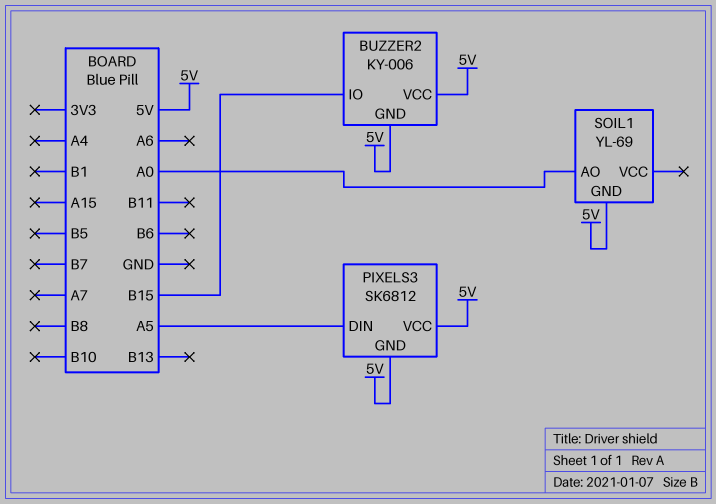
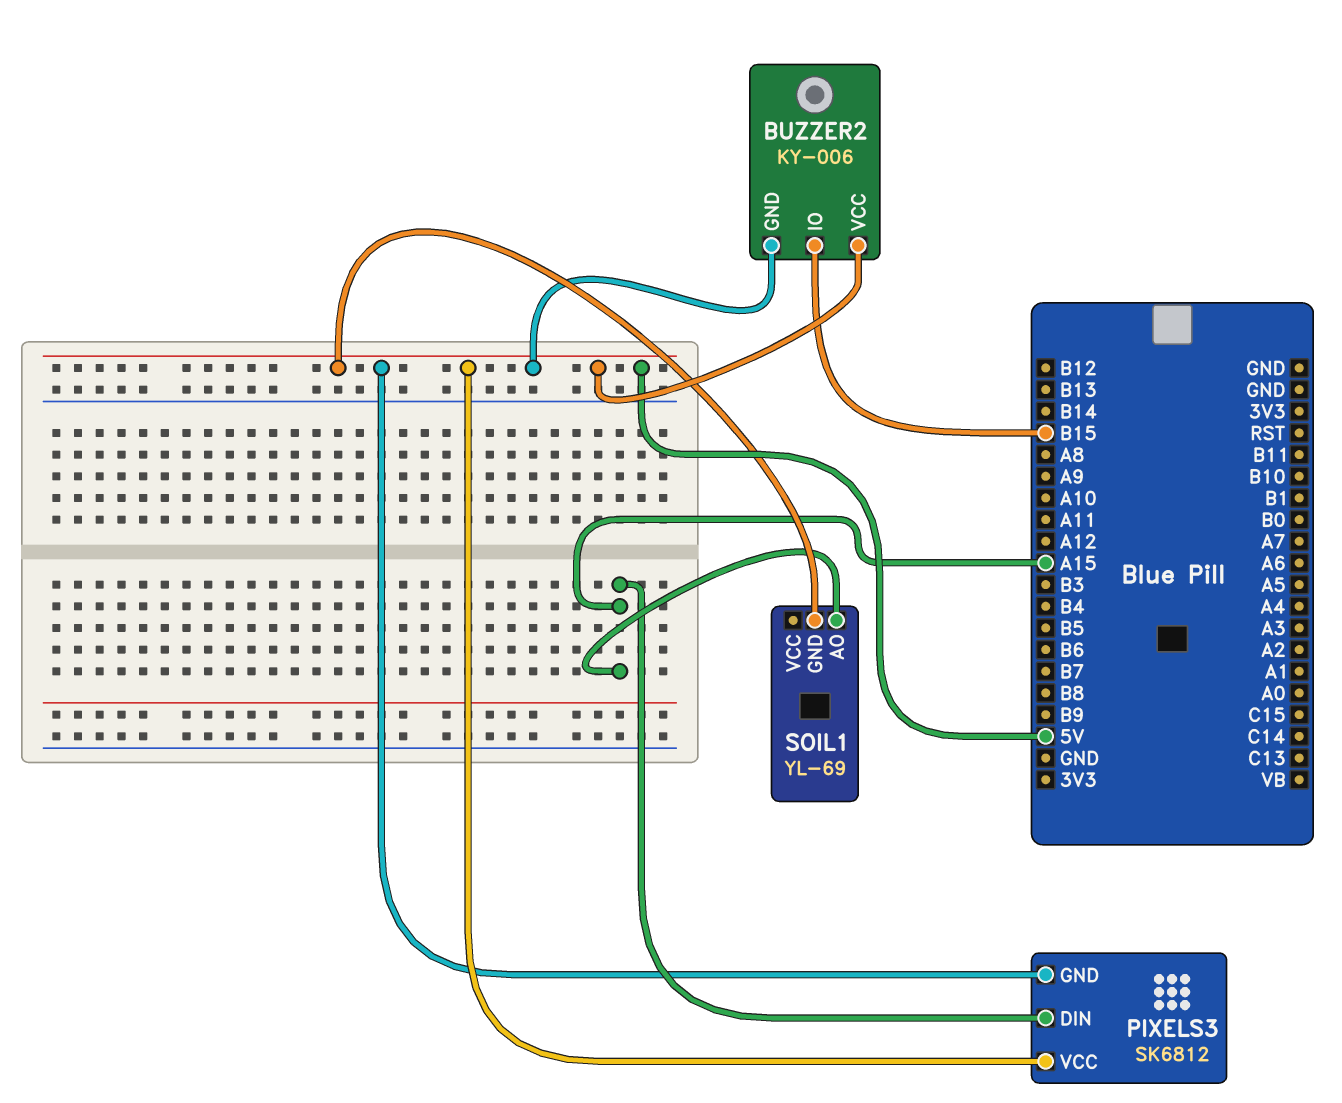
PIXELS3 pin DIN: A5 -> A15
SOIL1 pin AO: A0 -> A15

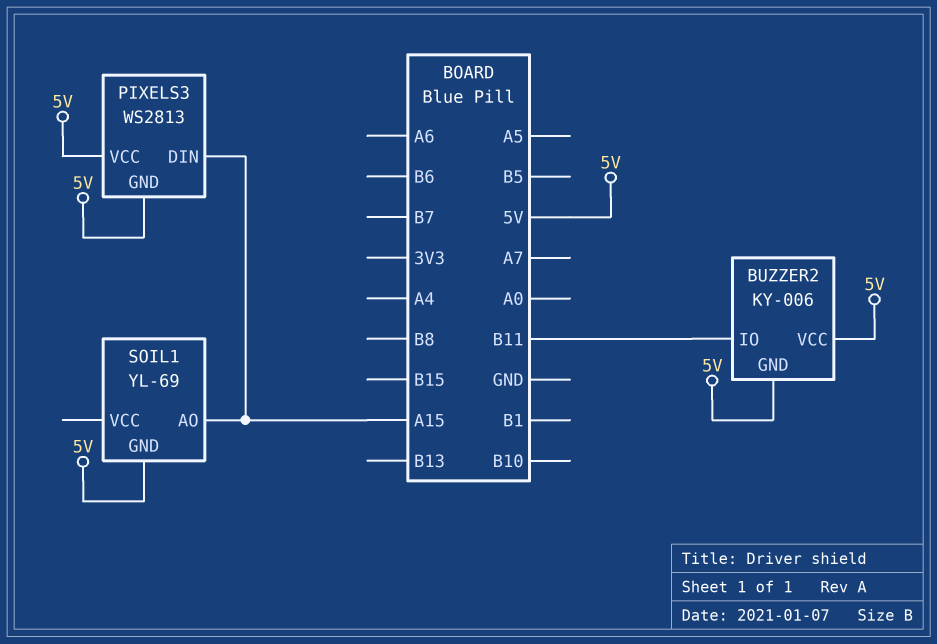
BUZZER2 pin IO: B15 -> B11
PIXELS3: SK6812 -> WS2813

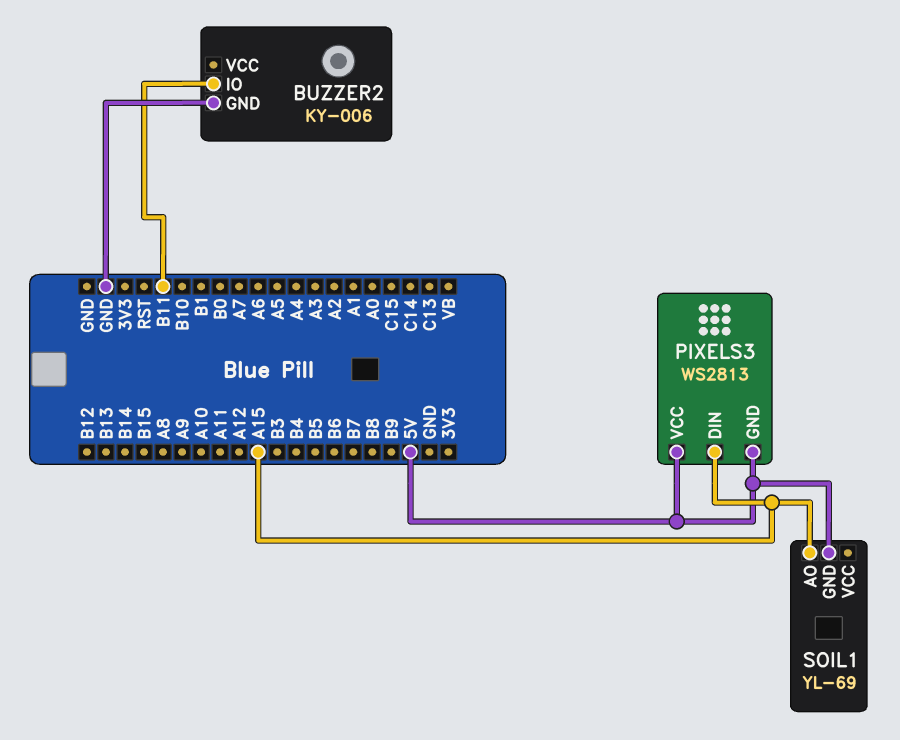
BUZZER2 pin GND: 5V -> GND
BUZZER2 pin VCC: 5V -> none

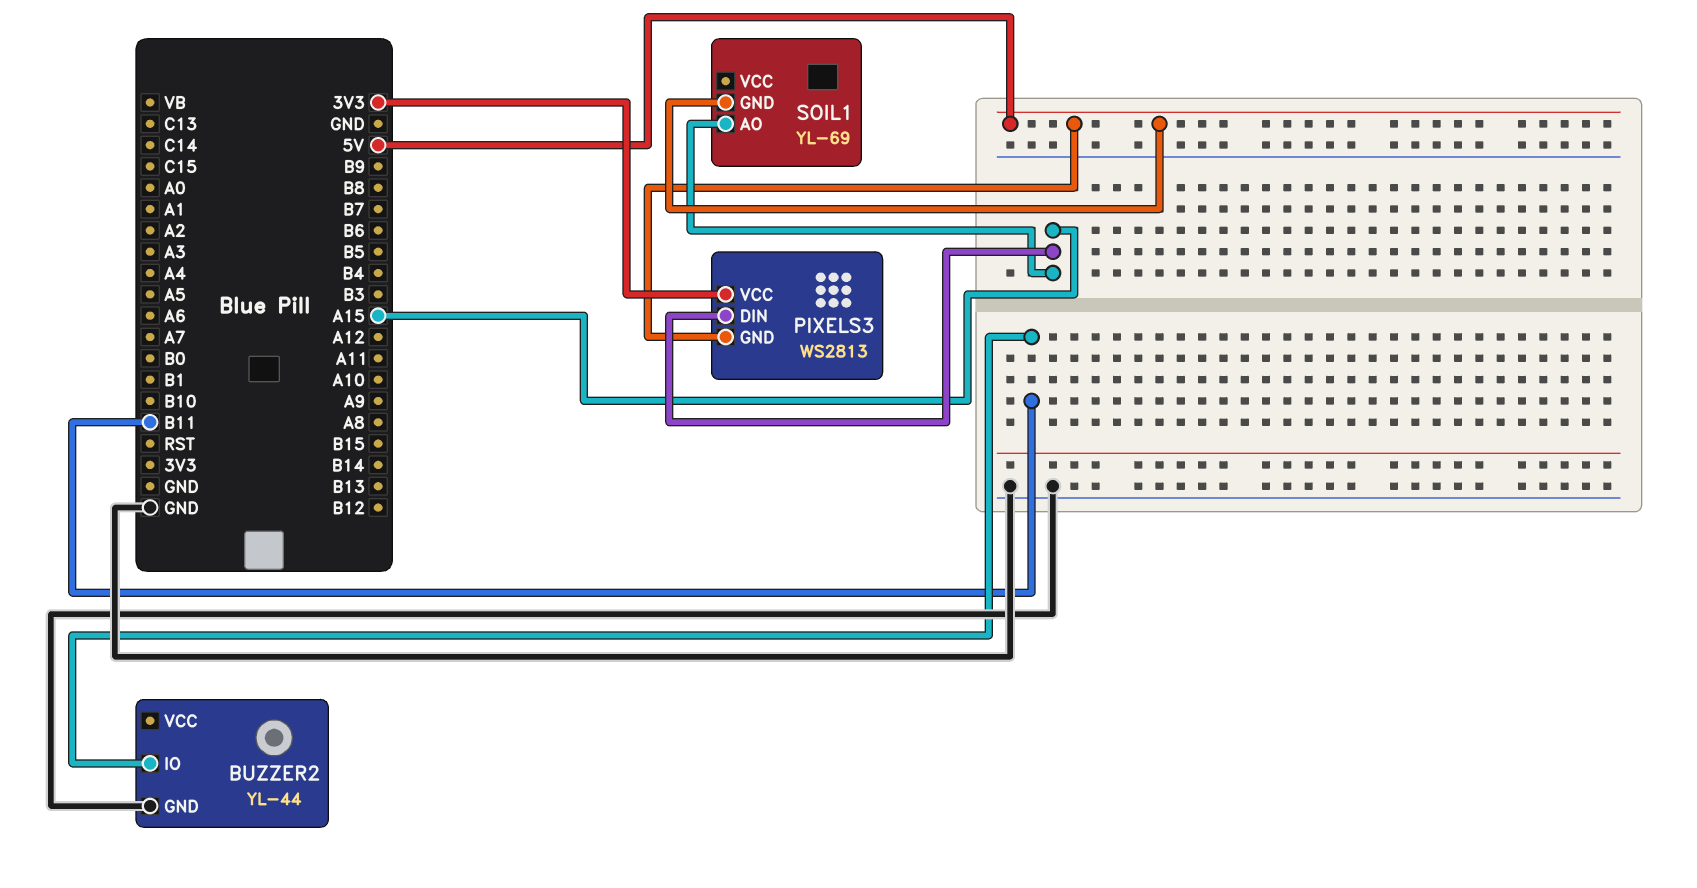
BUZZER2: KY-006 -> YL-44
PIXELS3 pin VCC: 5V -> 3V3

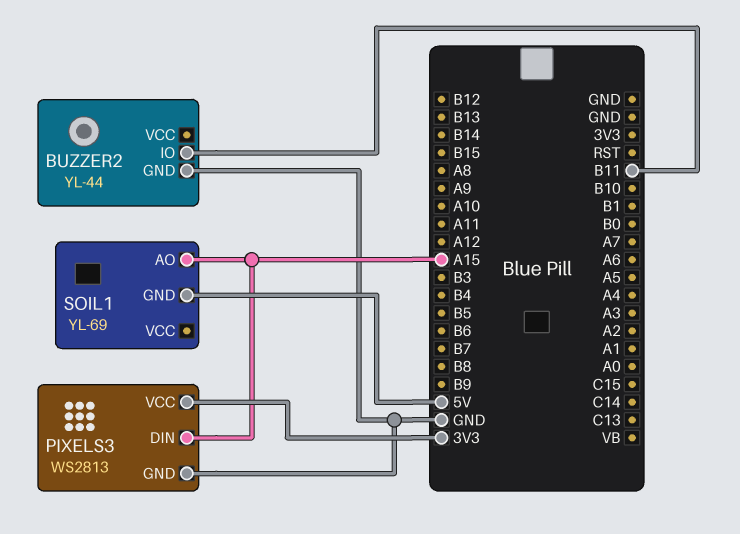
PIXELS3 pin GND: 5V -> GND

